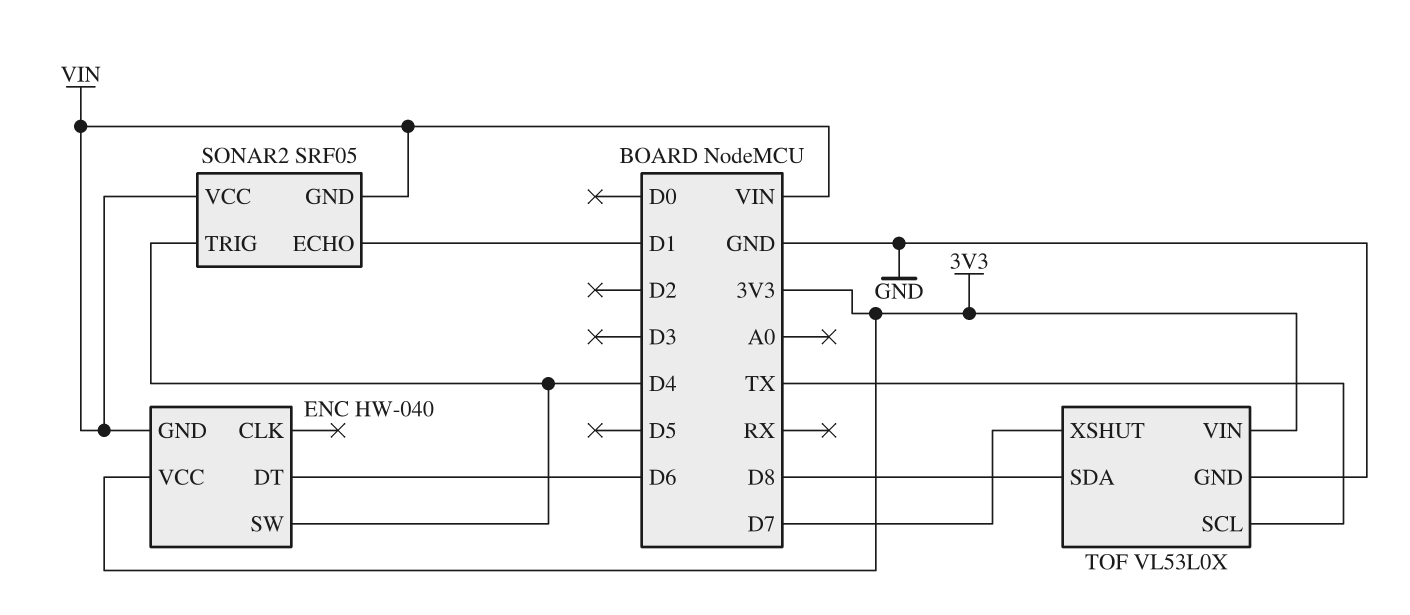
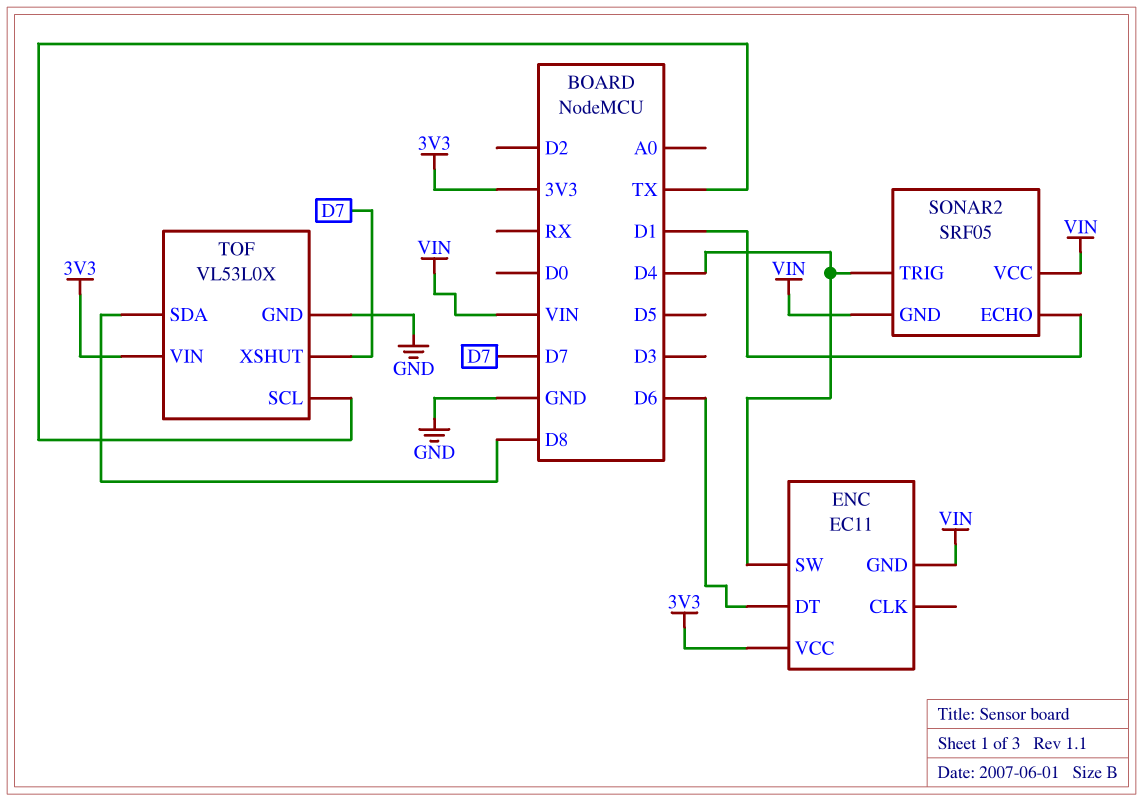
ENC: HW-040 -> EC11

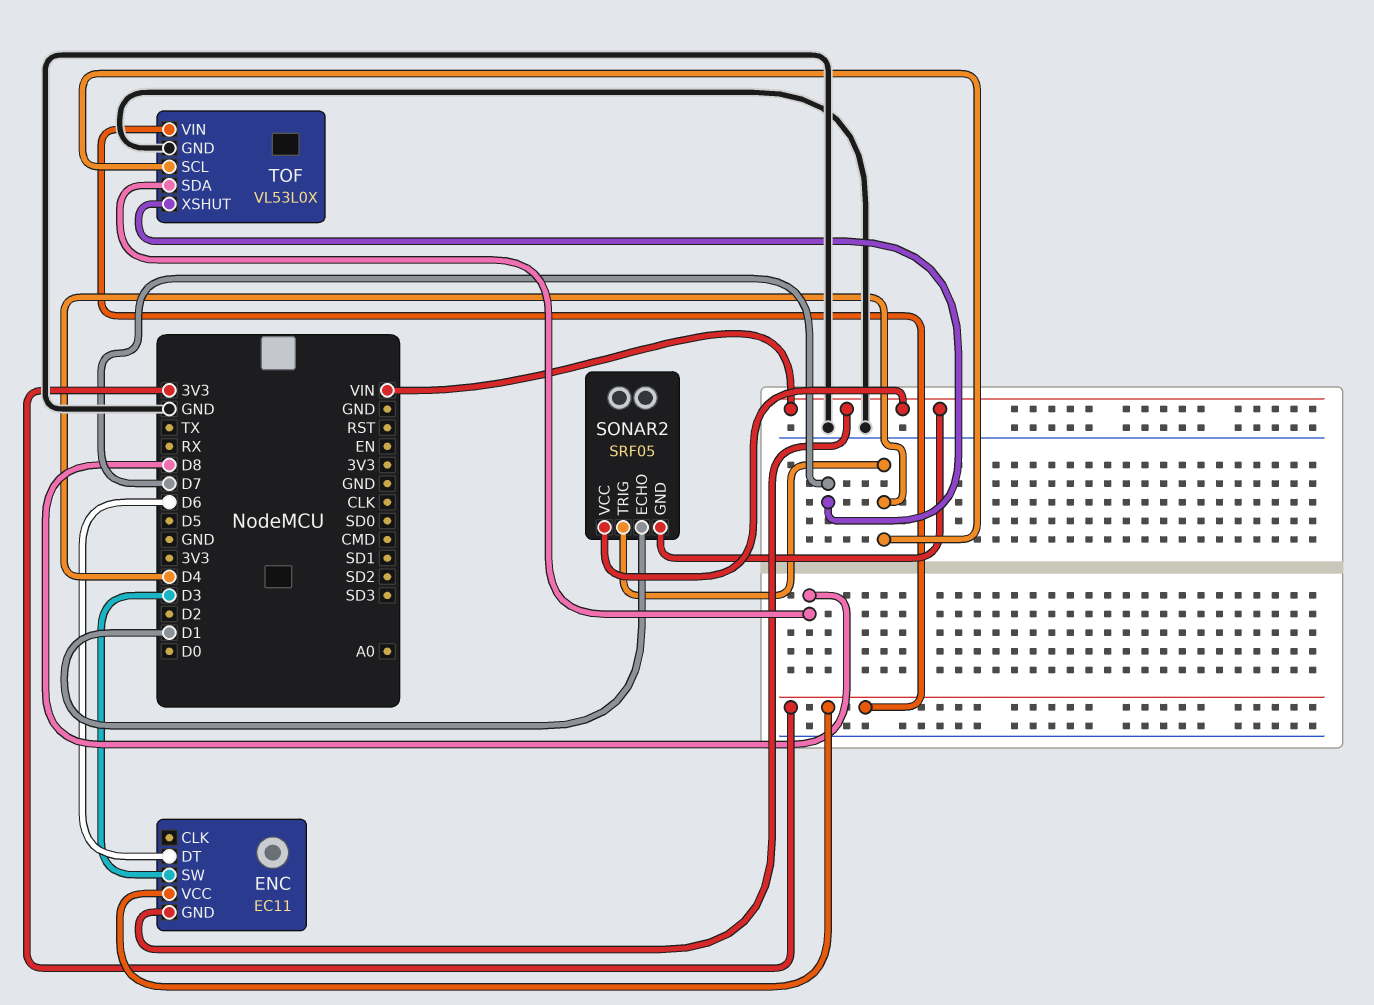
ENC pin SW: D4 -> D3
TOF pin SCL: TX -> D4

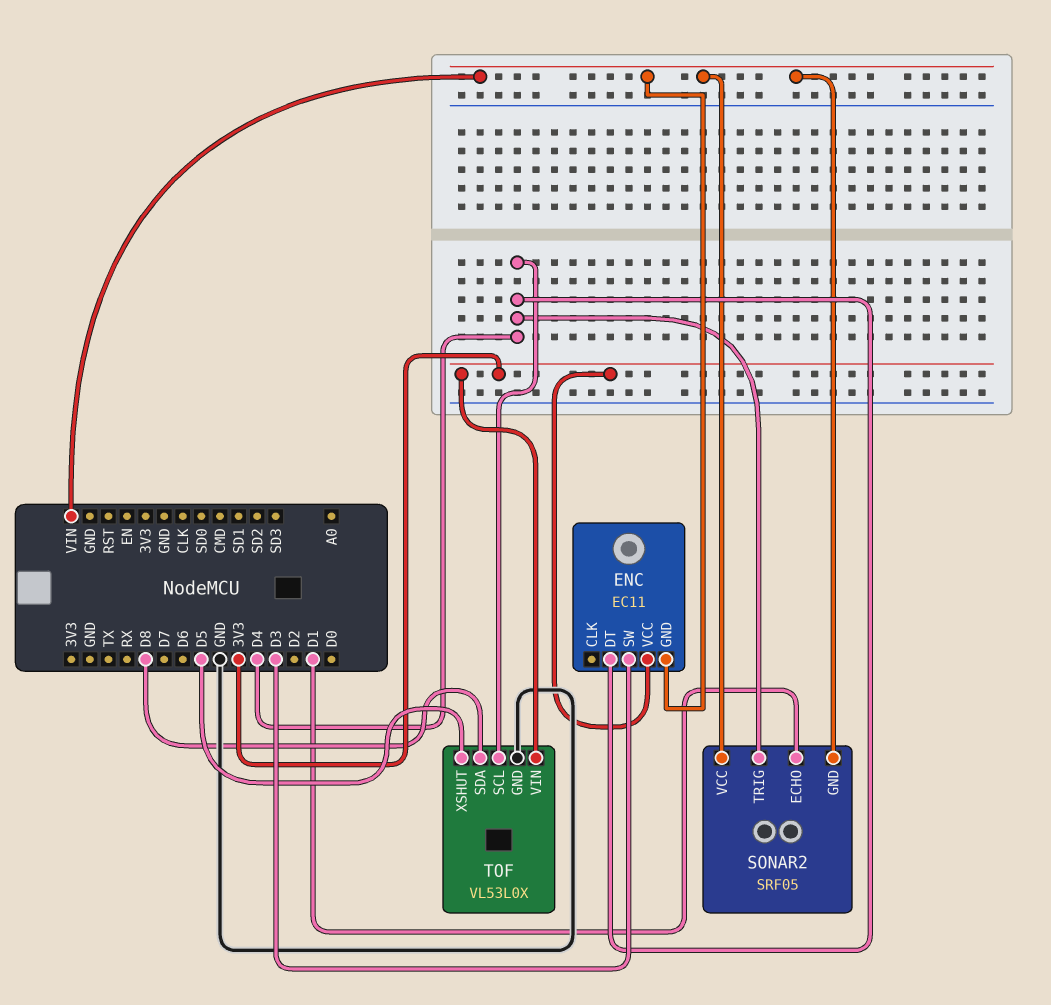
ENC pin DT: D6 -> D4
TOF pin XSHUT: D7 -> D5

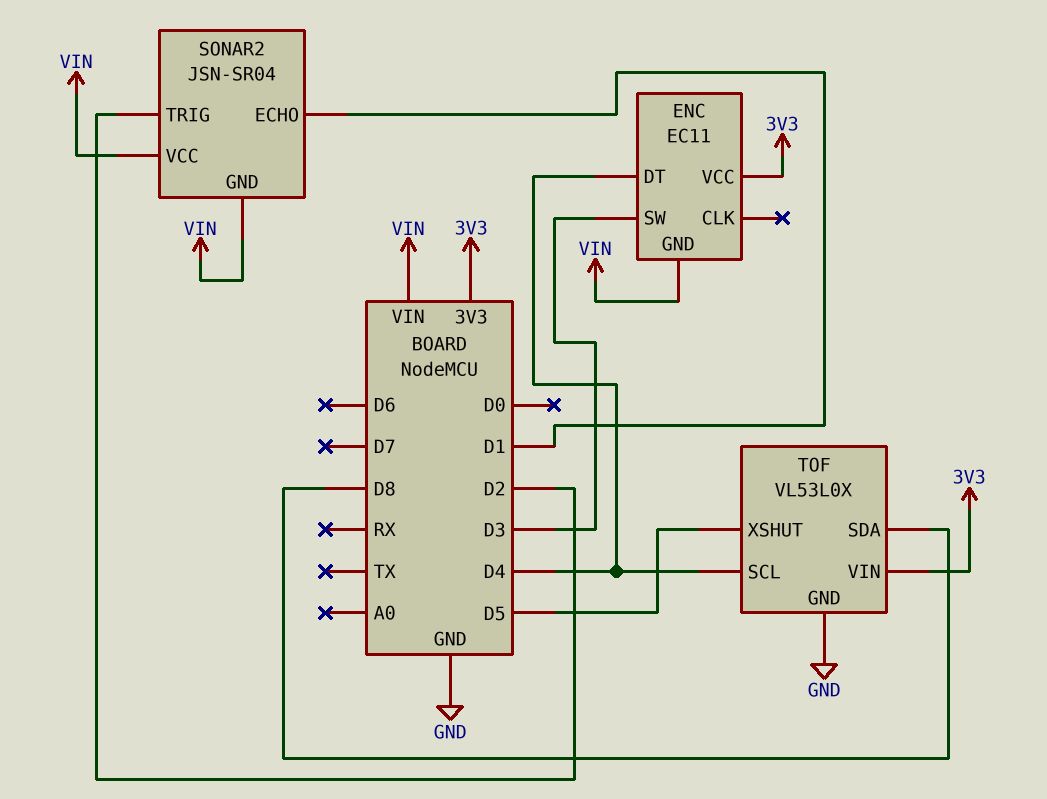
SONAR2: SRF05 -> JSN-SR04
SONAR2 pin TRIG: D4 -> D2

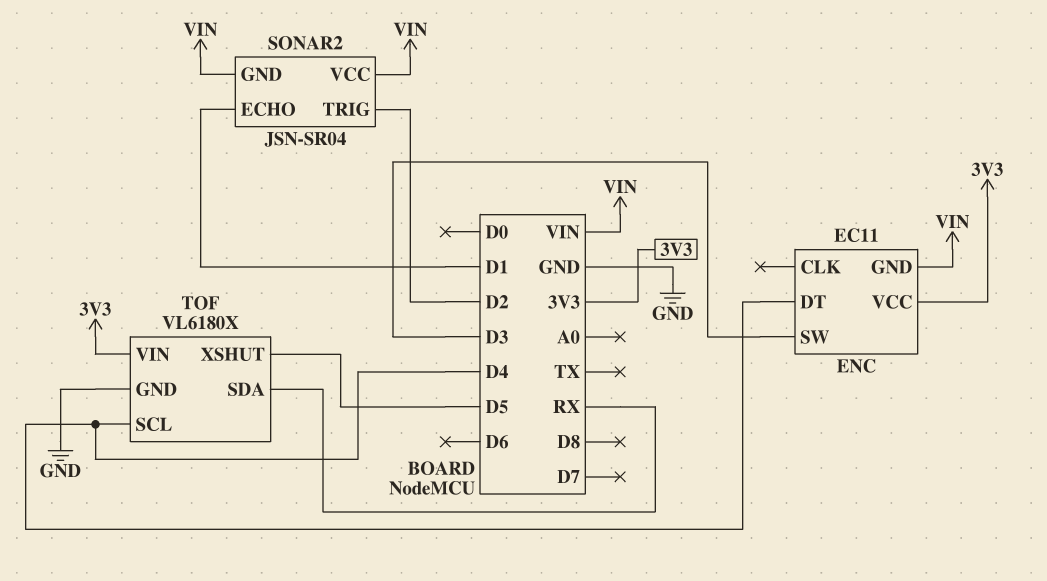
TOF: VL53L0X -> VL6180X
TOF pin SDA: D8 -> RX

